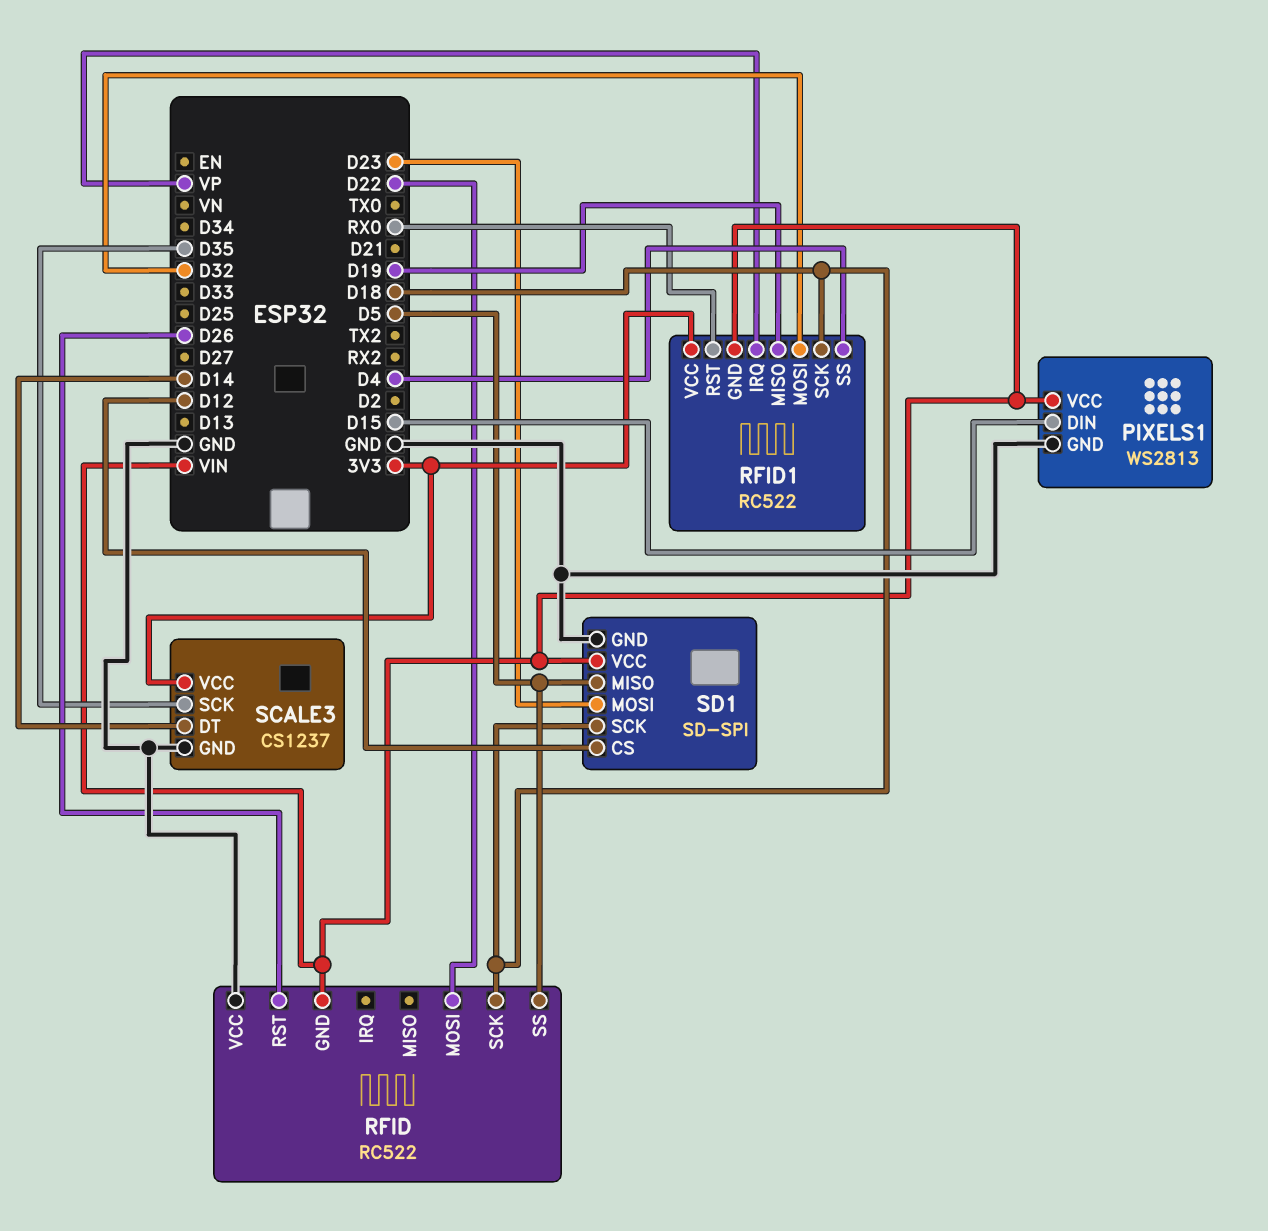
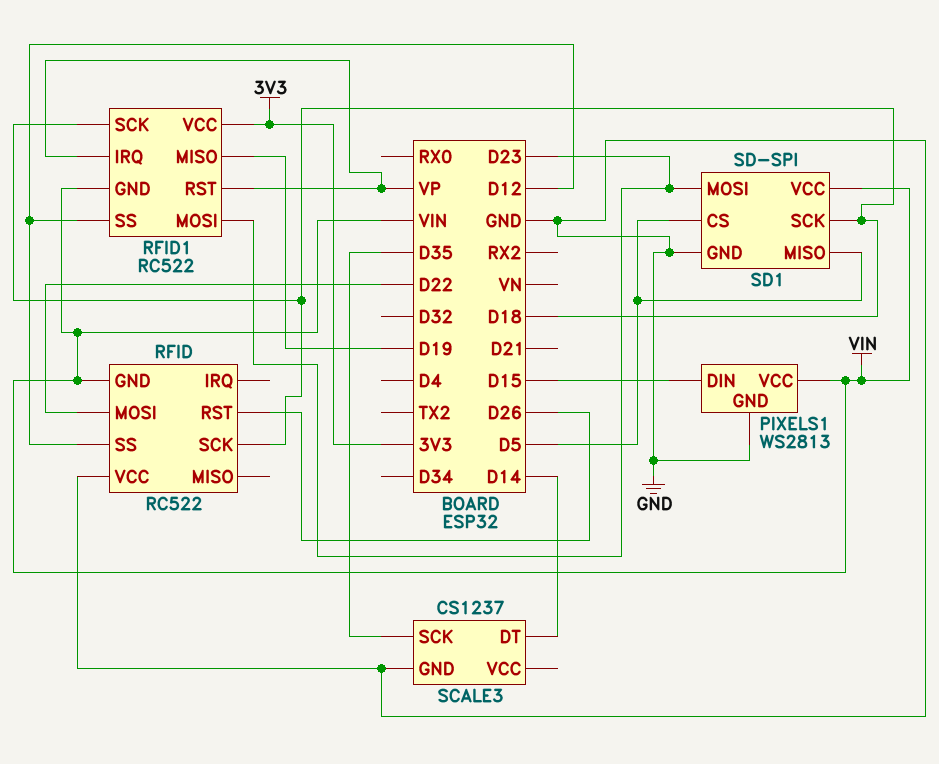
RFID pin SS: D5 -> D12
RFID1 pin MOSI: D32 -> D23
RFID1 pin RST: RX0 -> VP
RFID1 pin SS: D4 -> D12
SCALE3 pin VCC: 3V3 -> none
SD1 pin CS: D12 -> D5

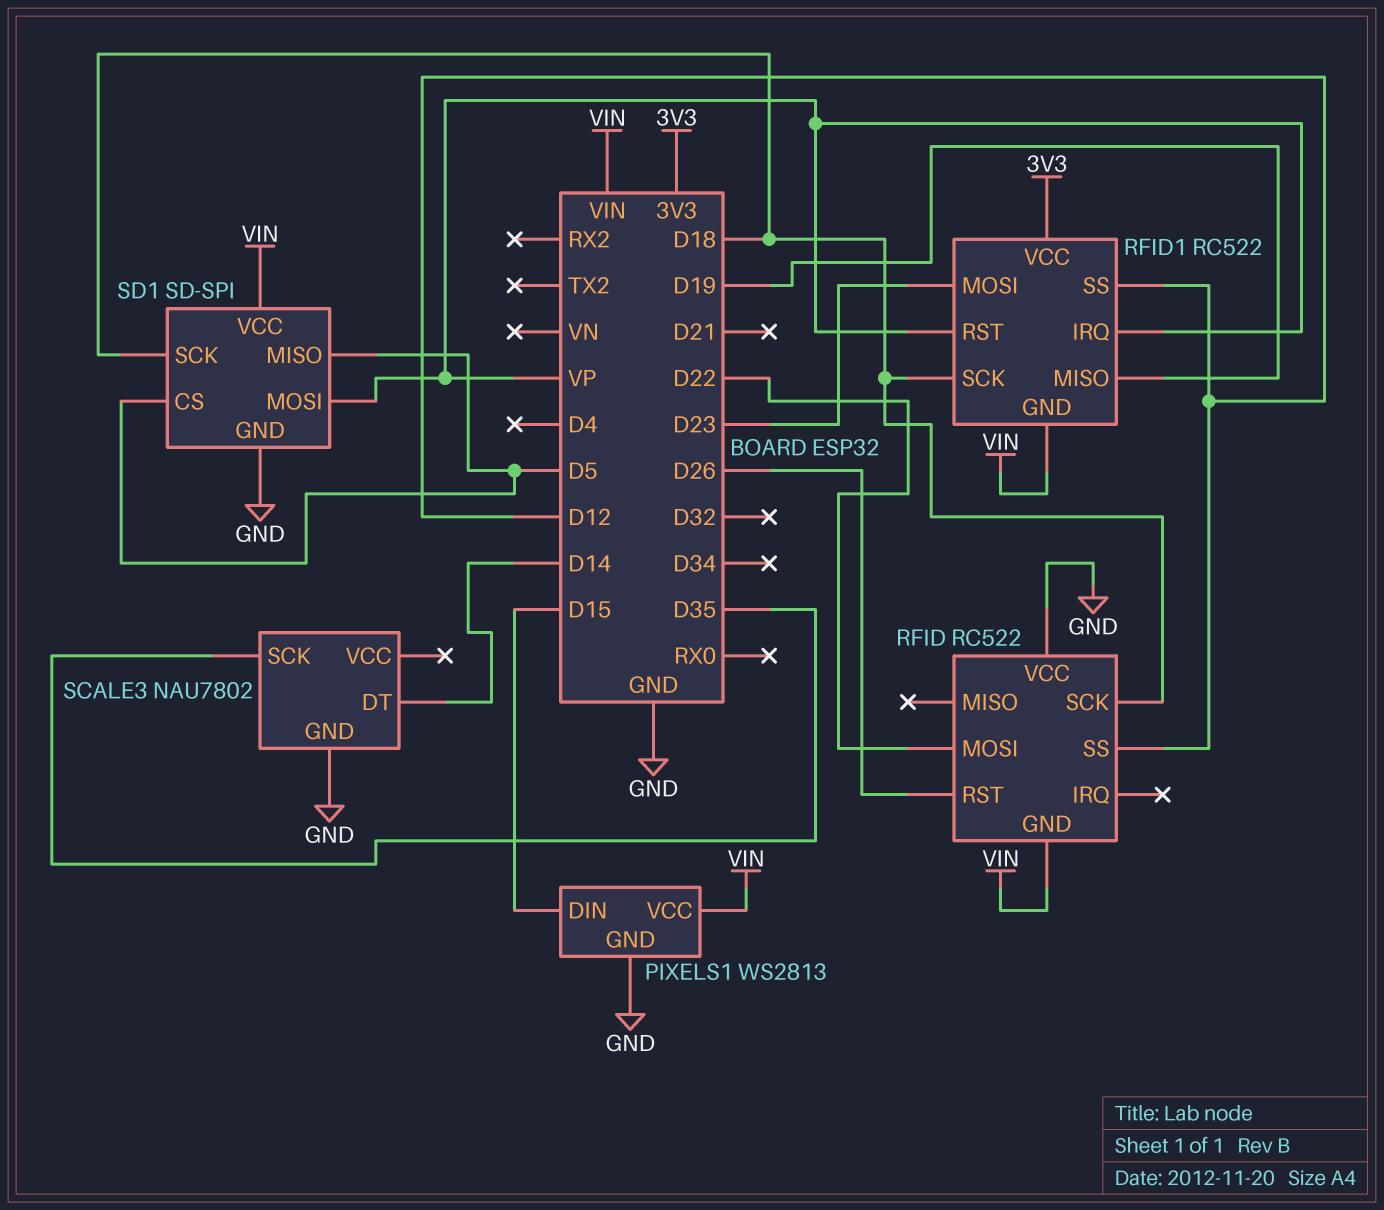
SCALE3: CS1237 -> NAU7802
SD1 pin MOSI: D23 -> VP

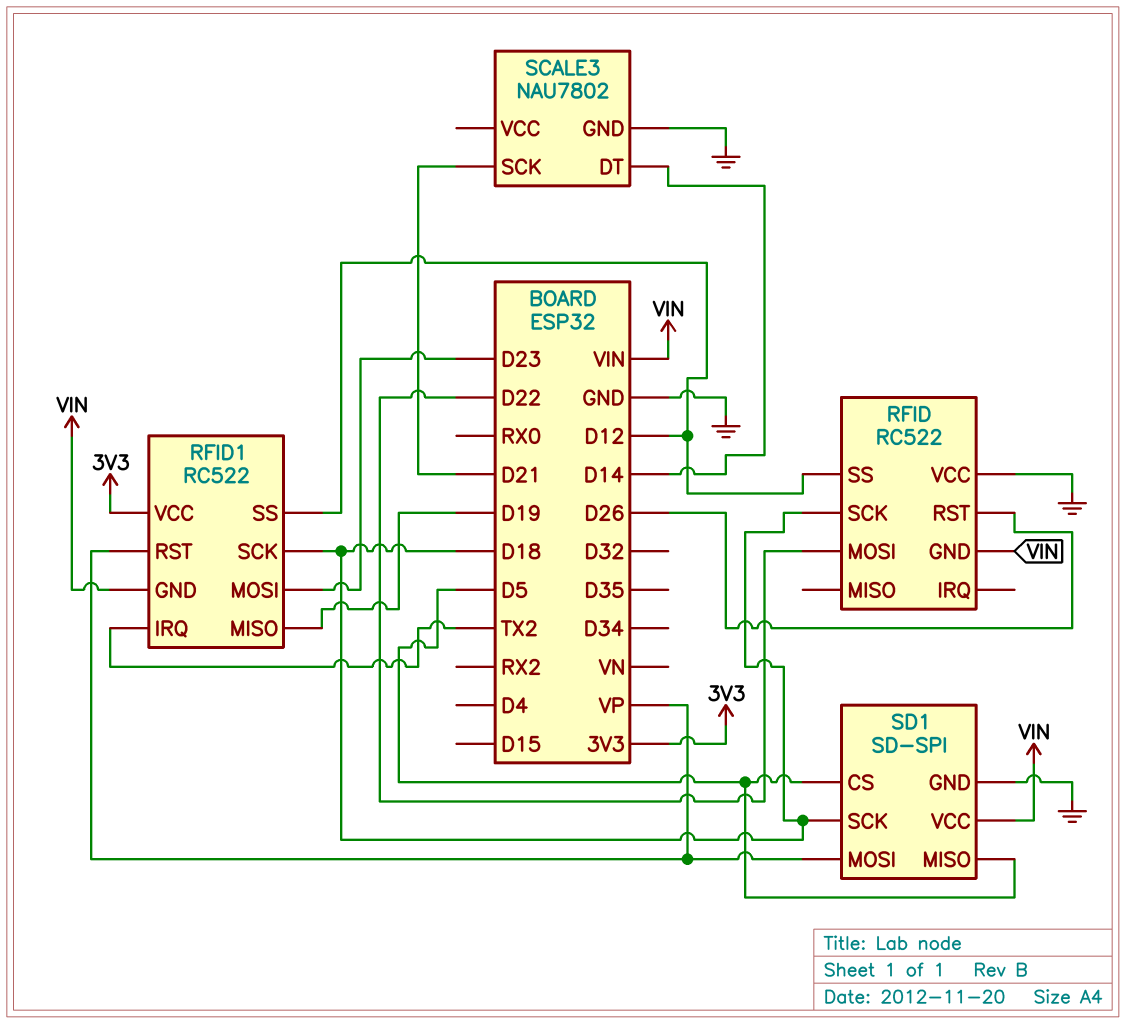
PIXELS1: WS2813 -> none
PIXELS1 pin DIN: D15 -> none
PIXELS1 pin GND: GND -> none
PIXELS1 pin VCC: VIN -> none
RFID1 pin IRQ: VP -> TX2
SCALE3 pin SCK: D35 -> D21

